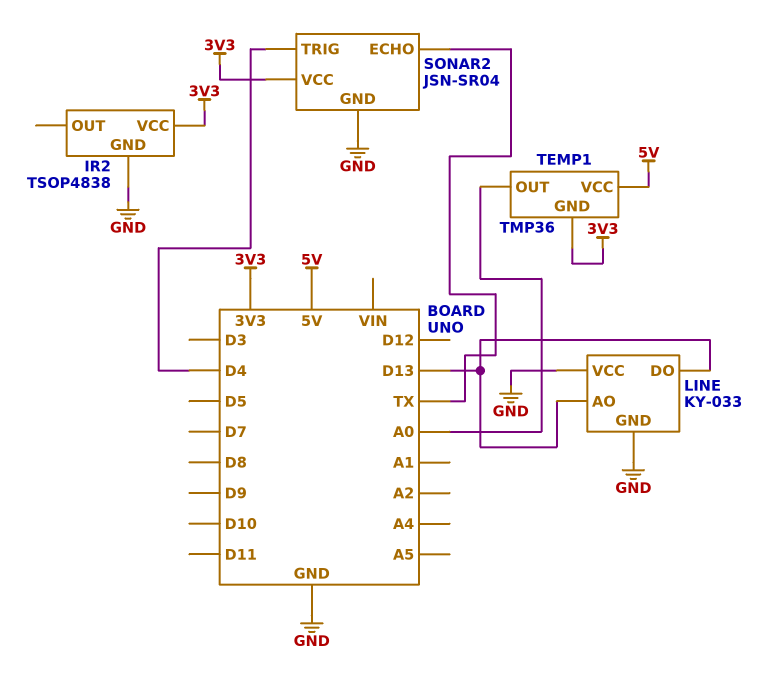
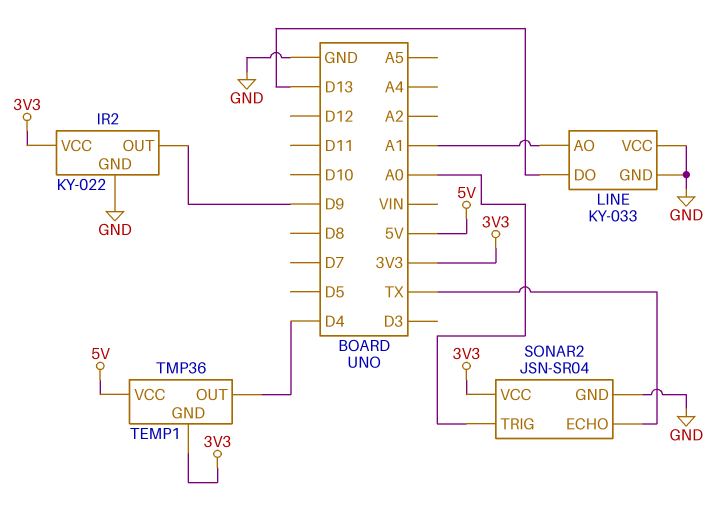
IR2: TSOP4838 -> KY-022
IR2 pin OUT: none -> D9
LINE pin AO: D13 -> A1
SONAR2 pin TRIG: D4 -> A0
TEMP1 pin OUT: A0 -> D4

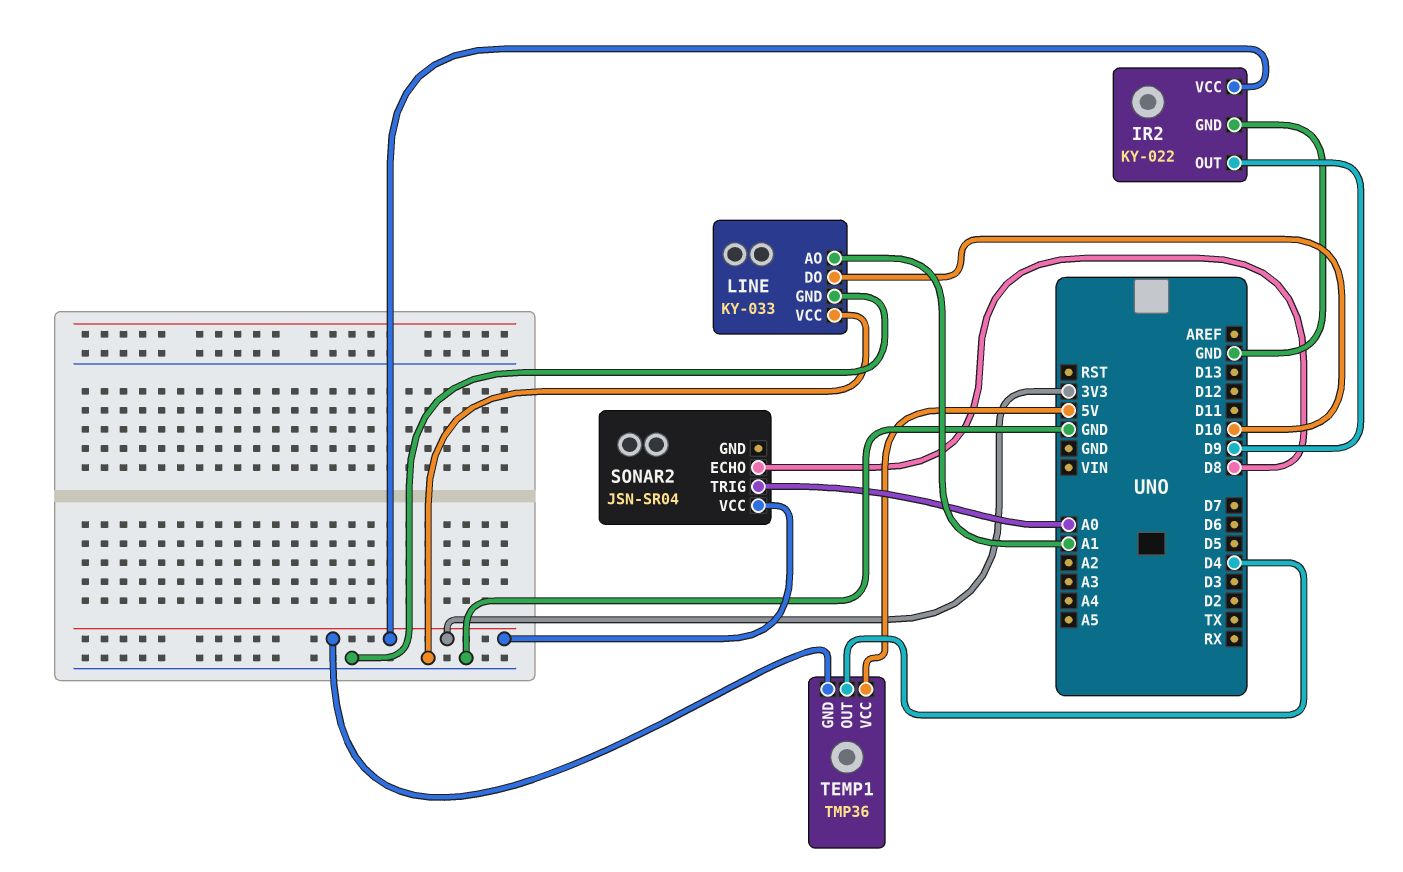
LINE pin DO: D13 -> D10
SONAR2 pin ECHO: TX -> D8
SONAR2 pin GND: GND -> none

